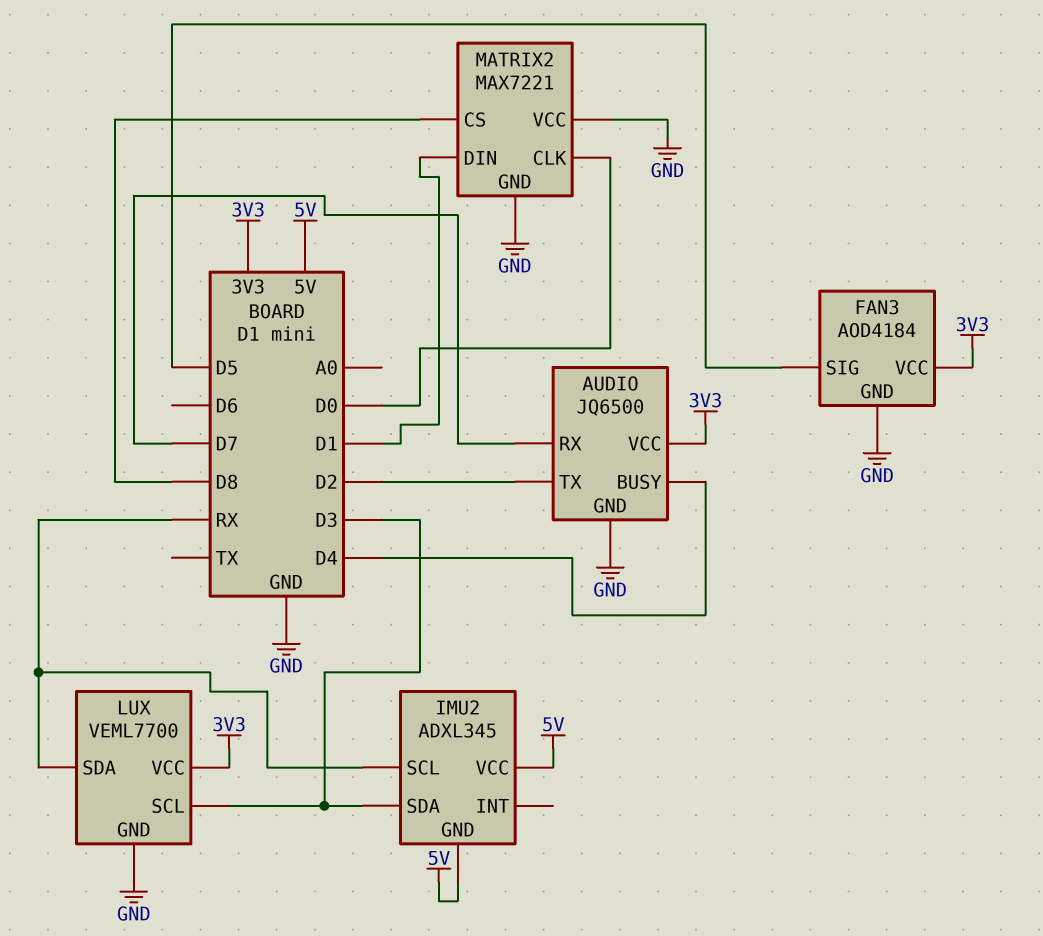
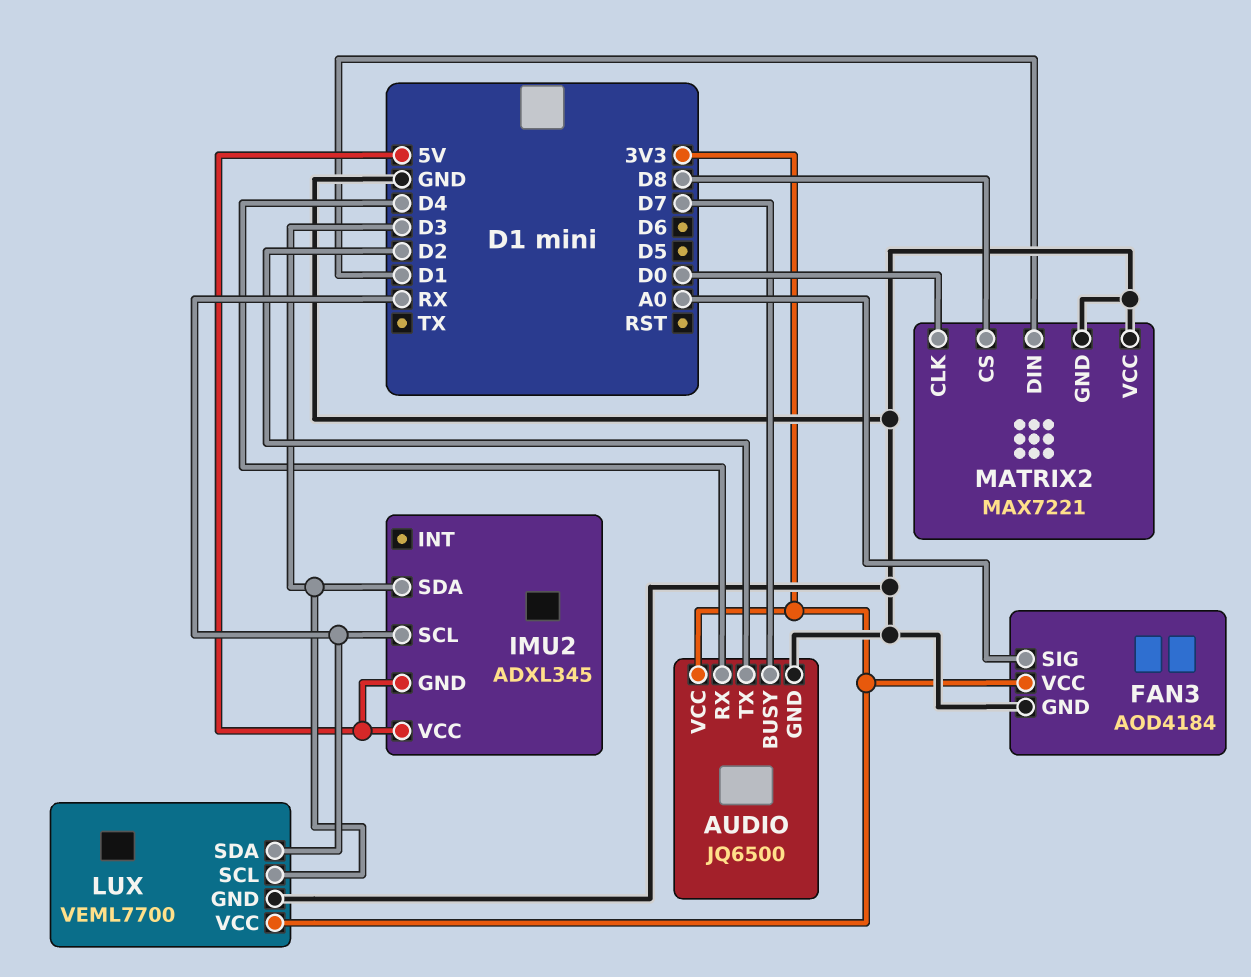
AUDIO pin BUSY: D4 -> D7
AUDIO pin RX: D7 -> D4
FAN3 pin SIG: D5 -> A0

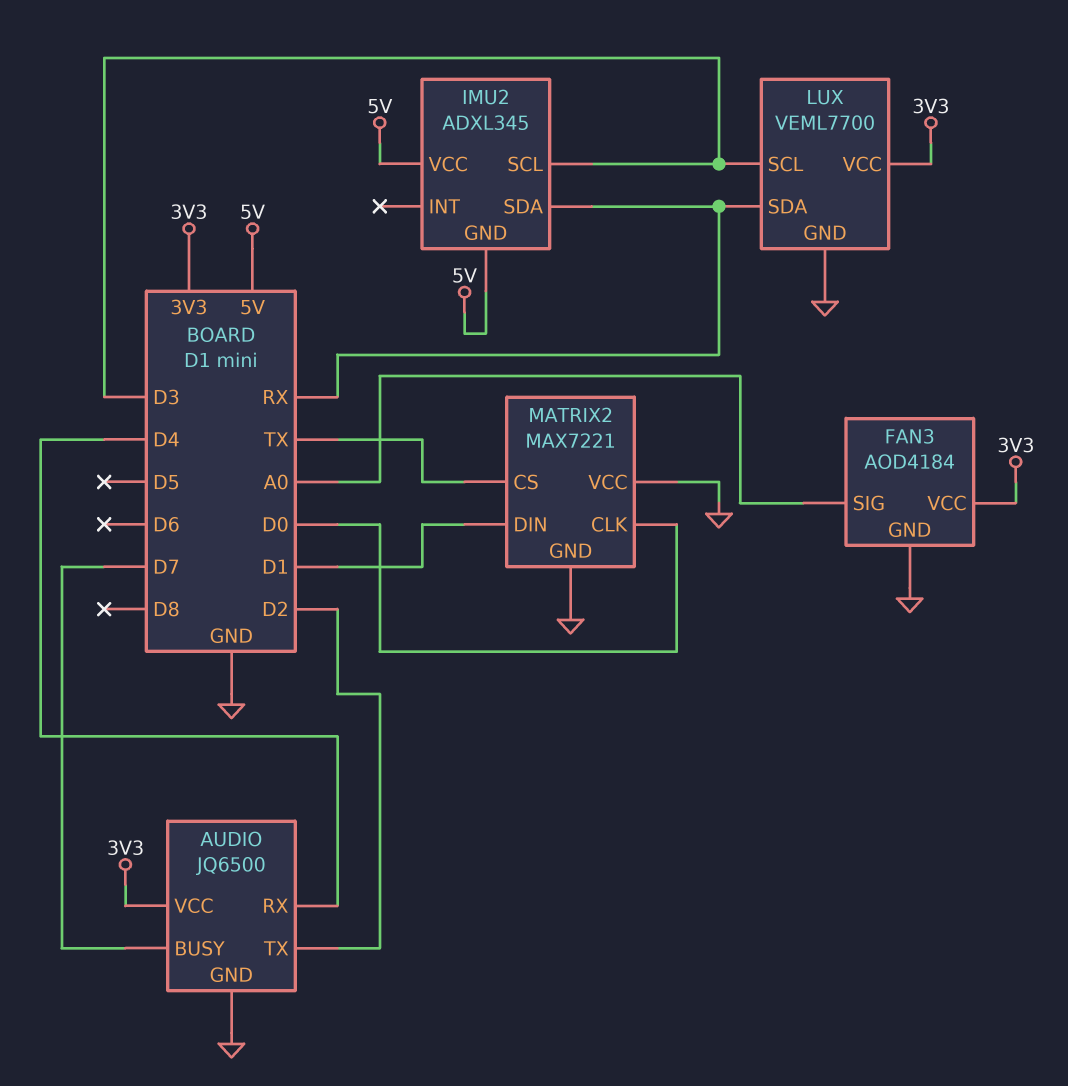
IMU2 pin SCL: RX -> D3
IMU2 pin SDA: D3 -> RX
MATRIX2 pin CS: D8 -> TX

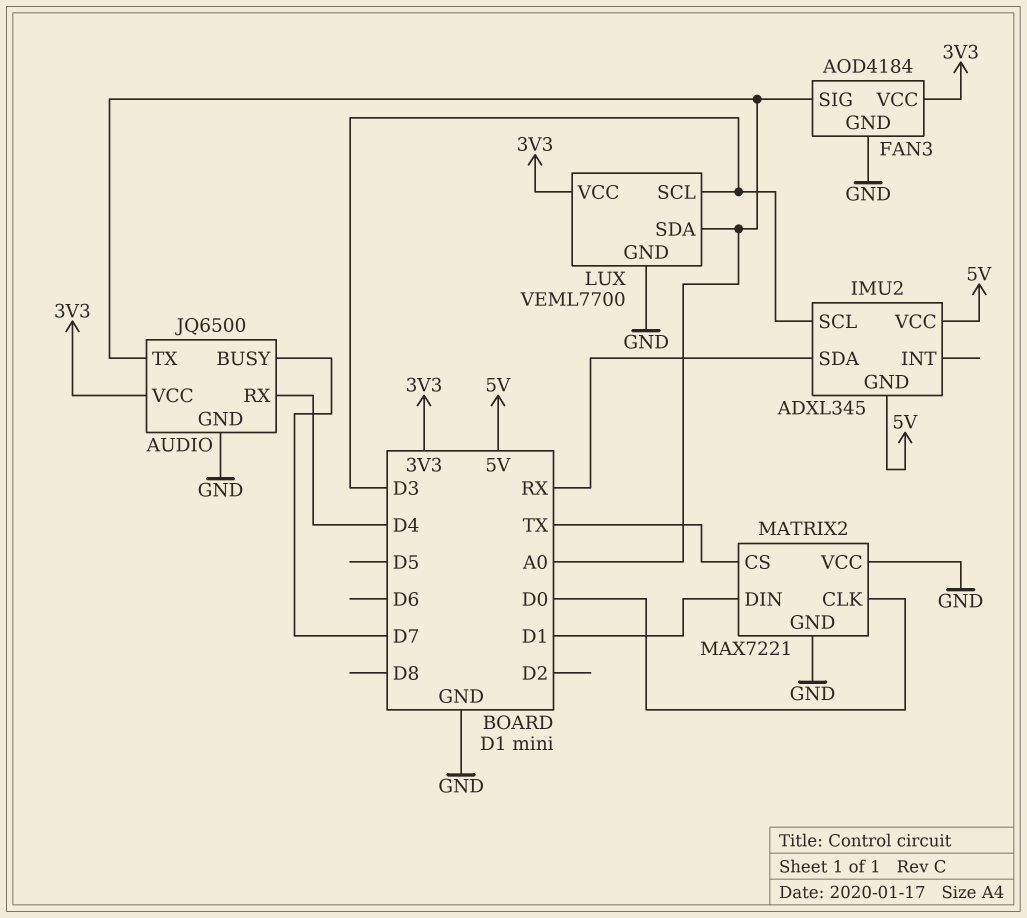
AUDIO pin TX: D2 -> A0
LUX pin SDA: RX -> A0

